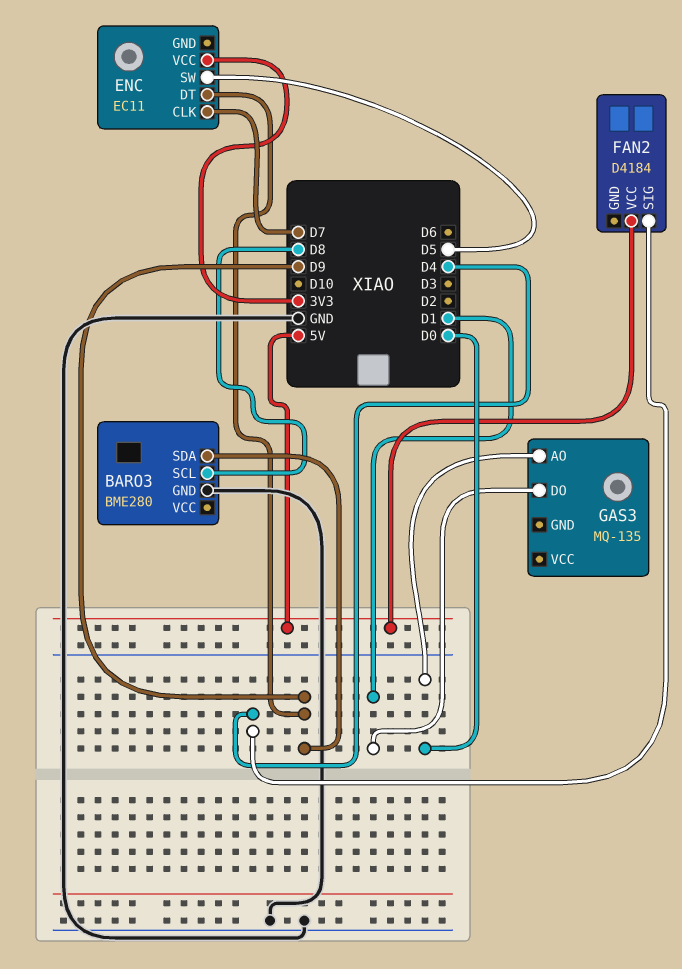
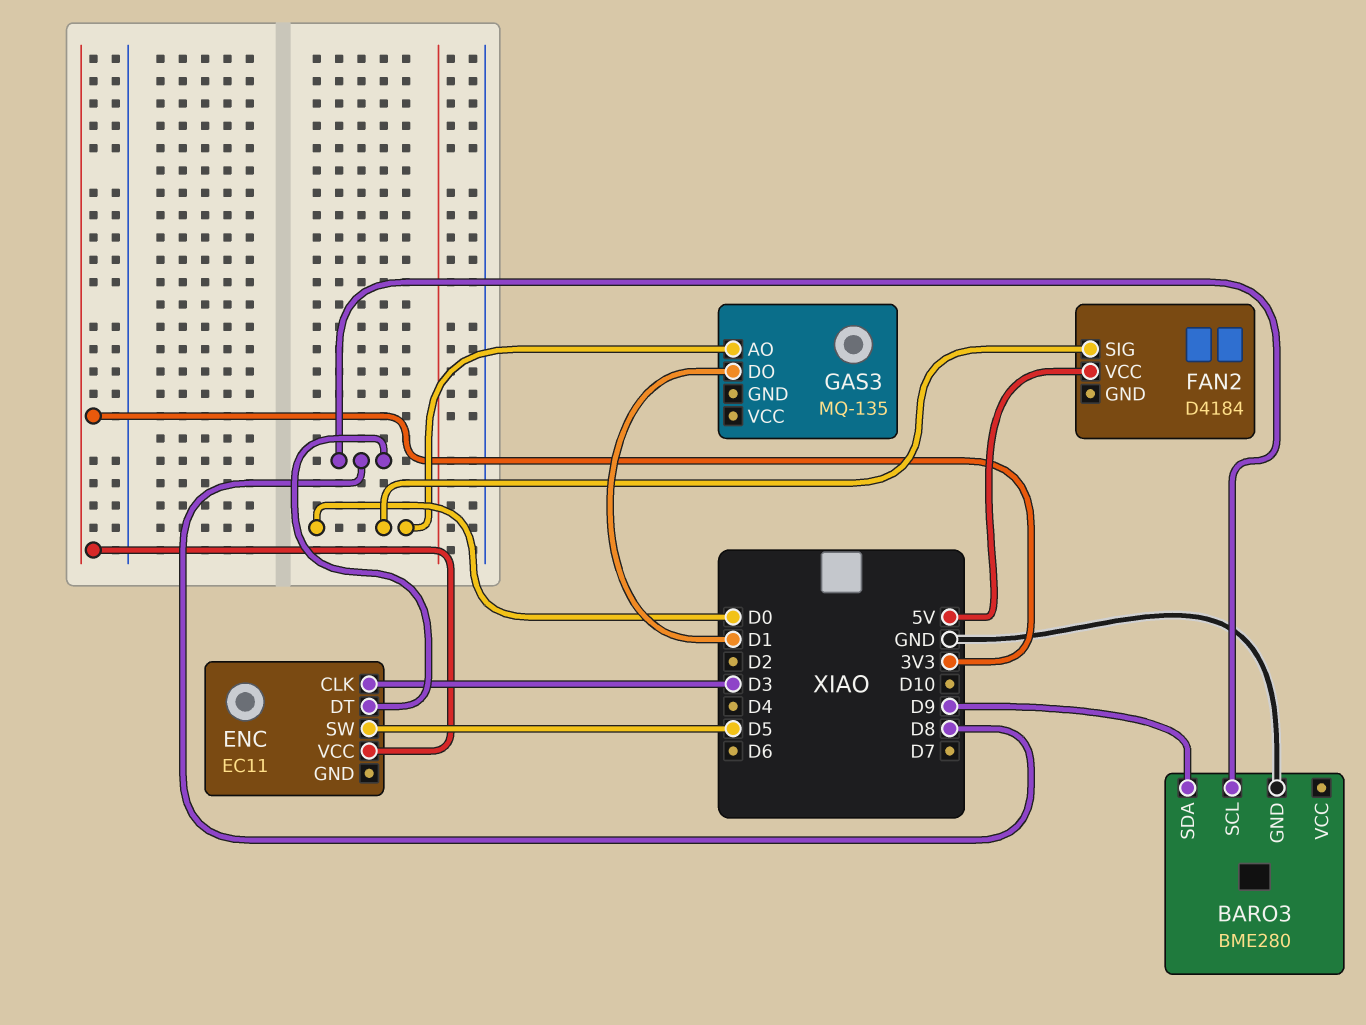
ENC pin CLK: D7 -> D3
ENC pin DT: D9 -> D8
FAN2 pin SIG: D4 -> D0

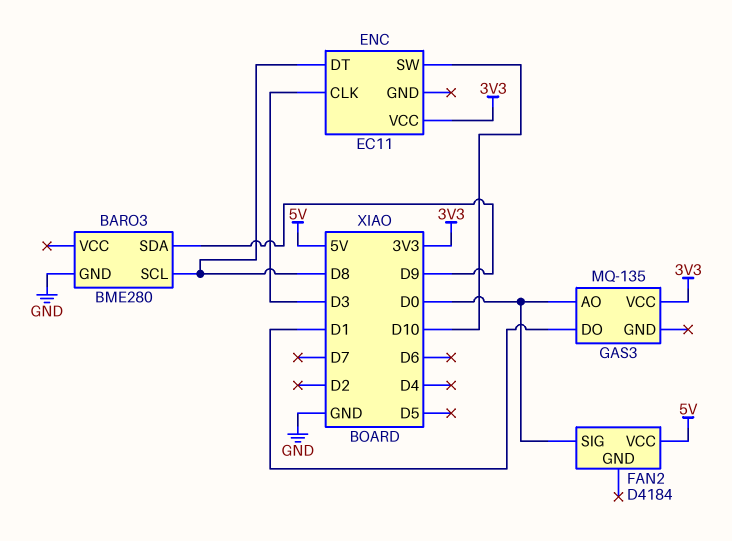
ENC pin SW: D5 -> D10
GAS3 pin VCC: none -> 3V3

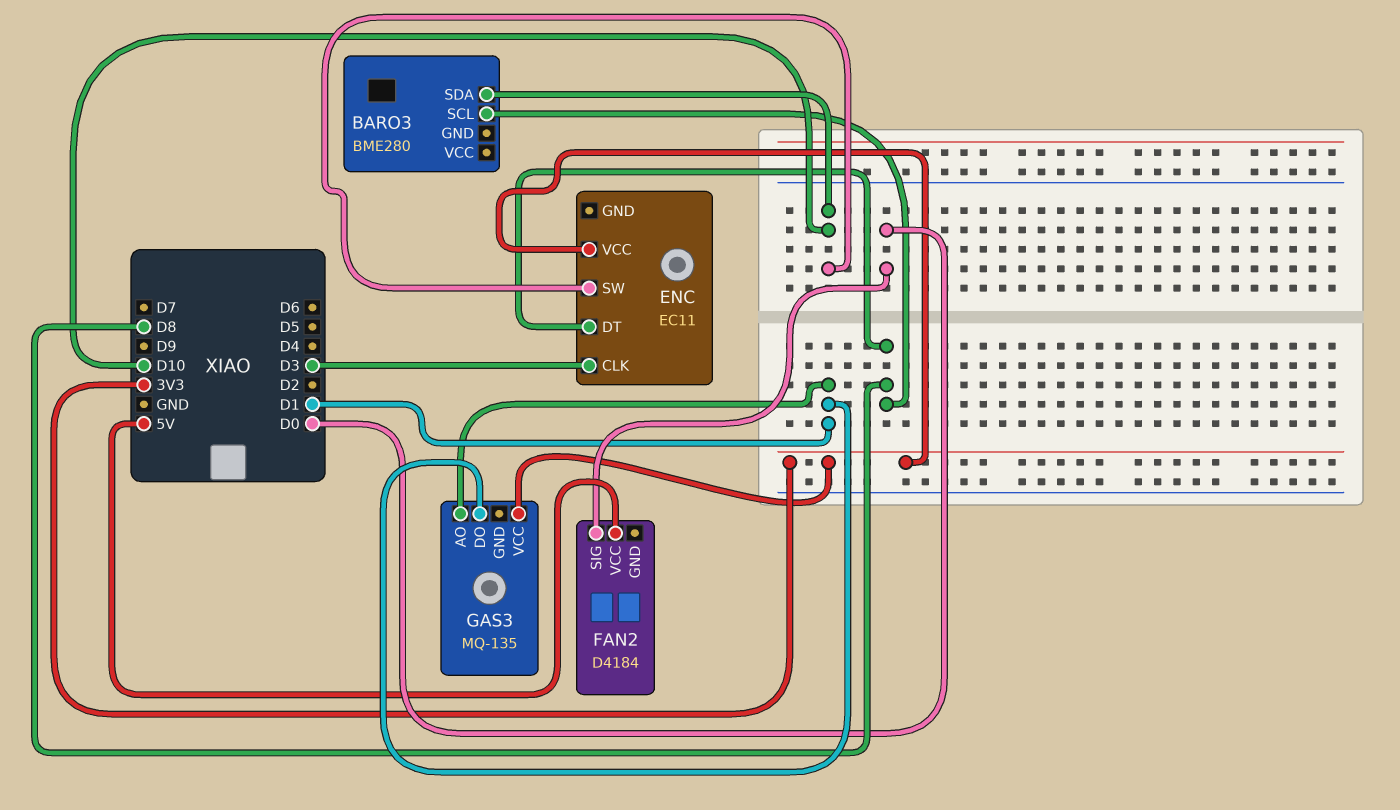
BARO3 pin GND: GND -> none
BARO3 pin SDA: D9 -> D10
GAS3 pin AO: D0 -> D1

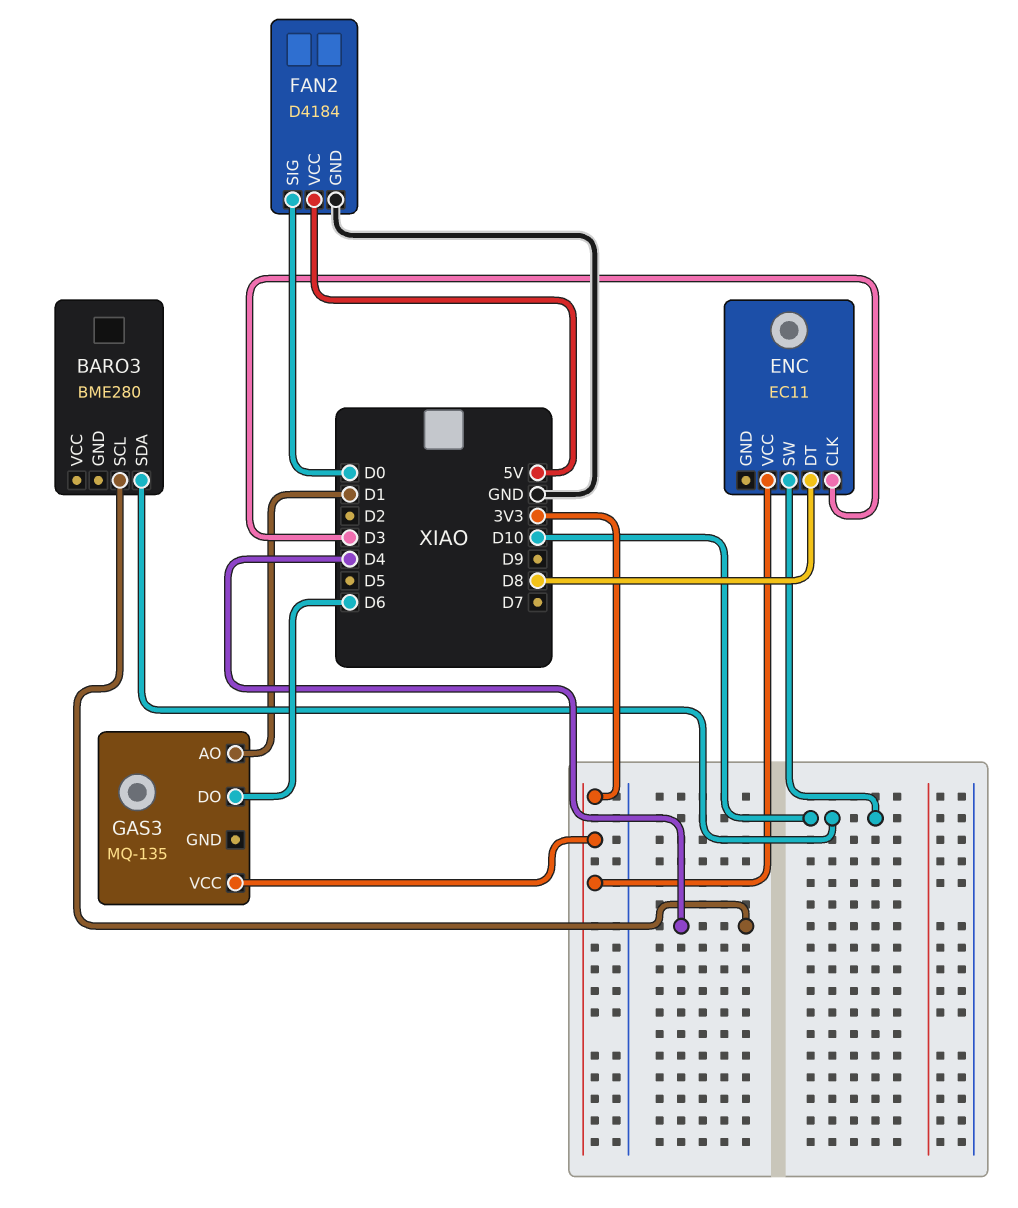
BARO3 pin SCL: D8 -> D4
FAN2 pin GND: none -> GND
GAS3 pin DO: D1 -> D6

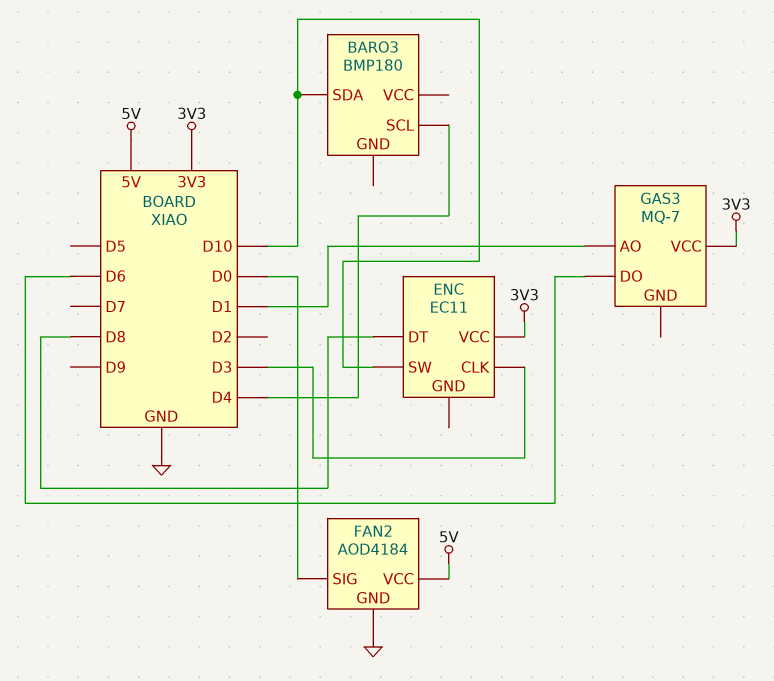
BARO3: BME280 -> BMP180
FAN2: D4184 -> AOD4184
GAS3: MQ-135 -> MQ-7

